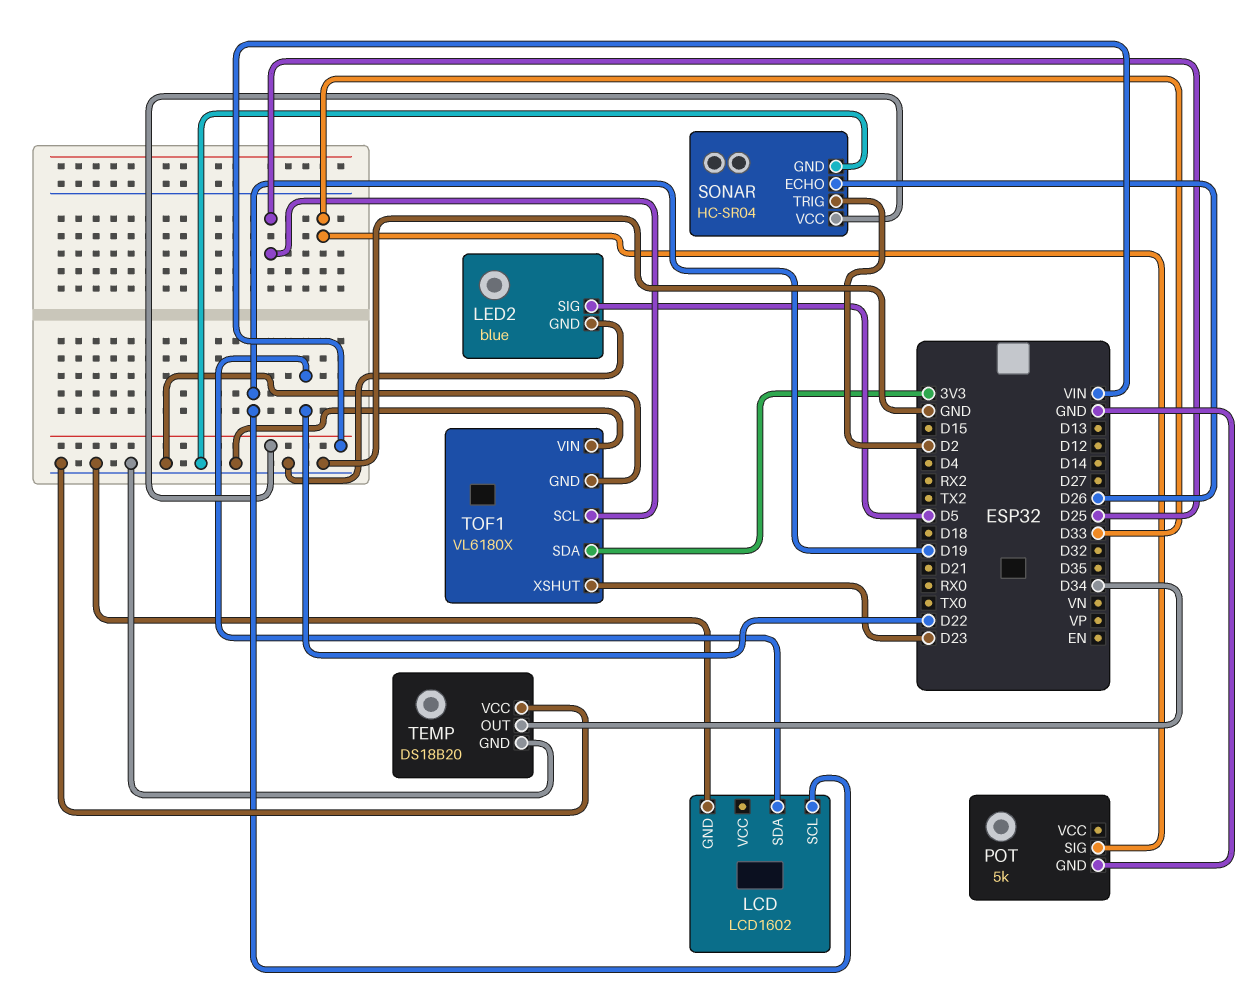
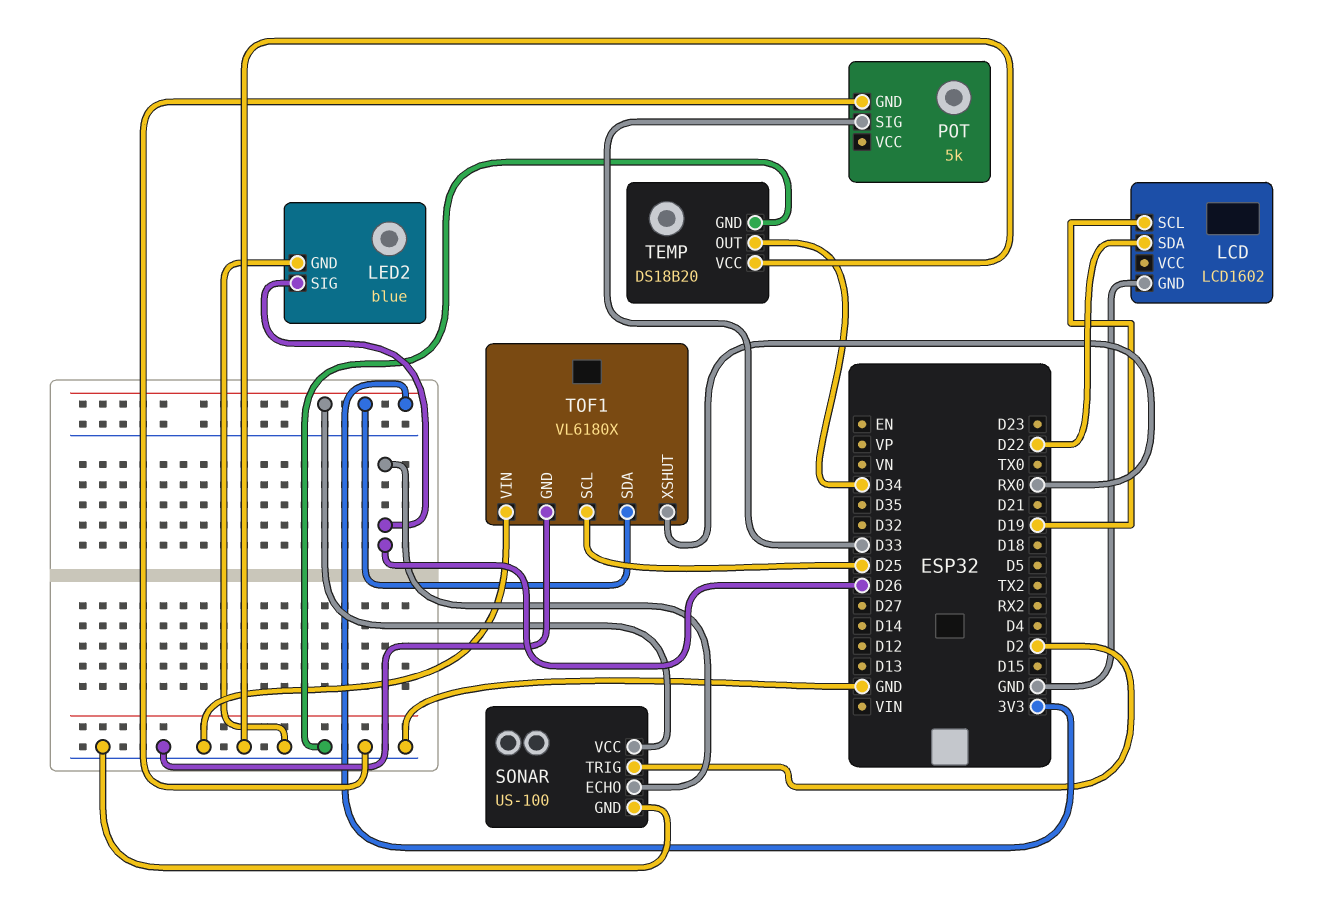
LED2 pin SIG: D5 -> D26
SONAR: HC-SR04 -> US-100
SONAR pin VCC: VIN -> 3V3
TOF1 pin XSHUT: D23 -> RX0

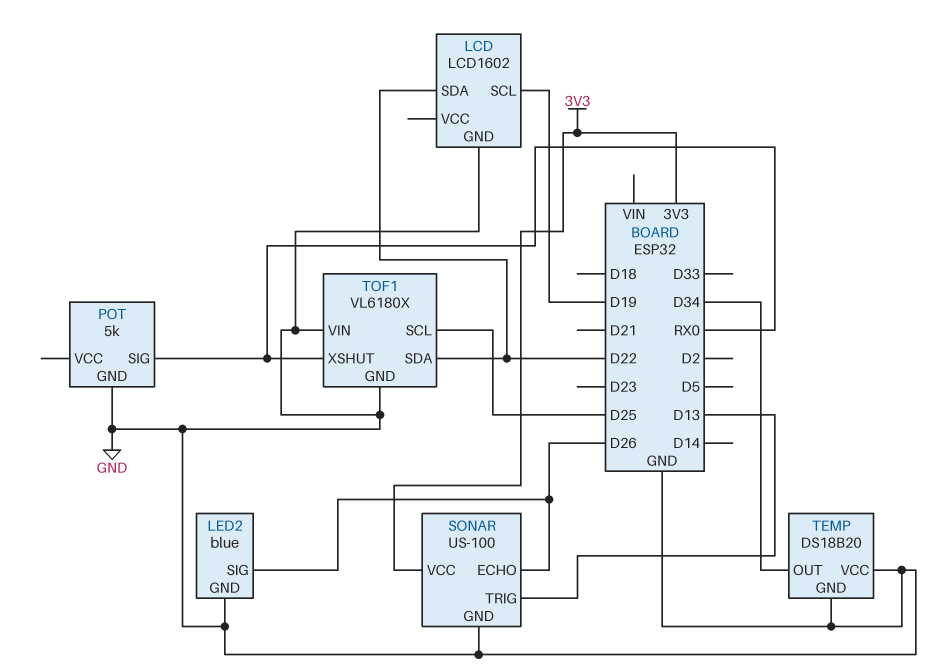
POT pin SIG: D33 -> RX0
SONAR pin TRIG: D2 -> D13
TOF1 pin SDA: 3V3 -> D22

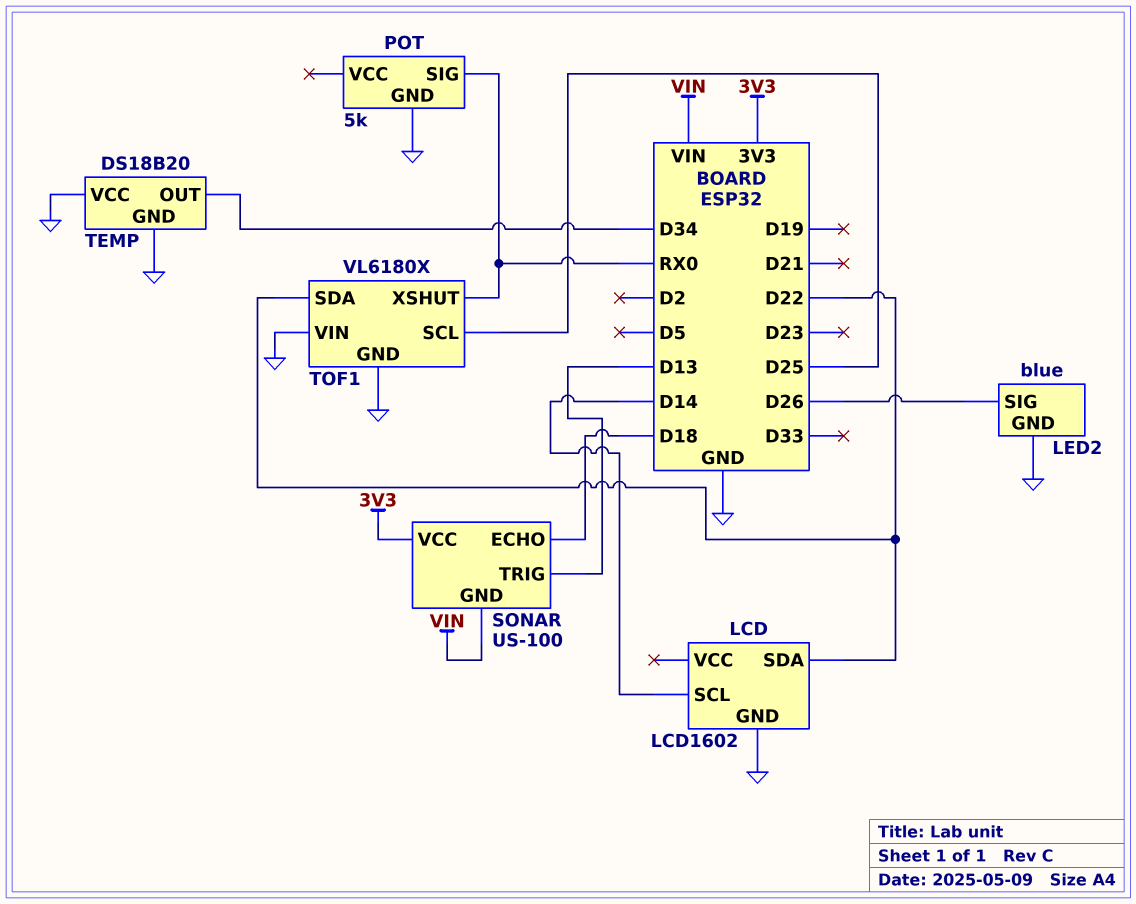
LCD pin SCL: D19 -> D14
SONAR pin ECHO: D26 -> D18
SONAR pin GND: GND -> VIN

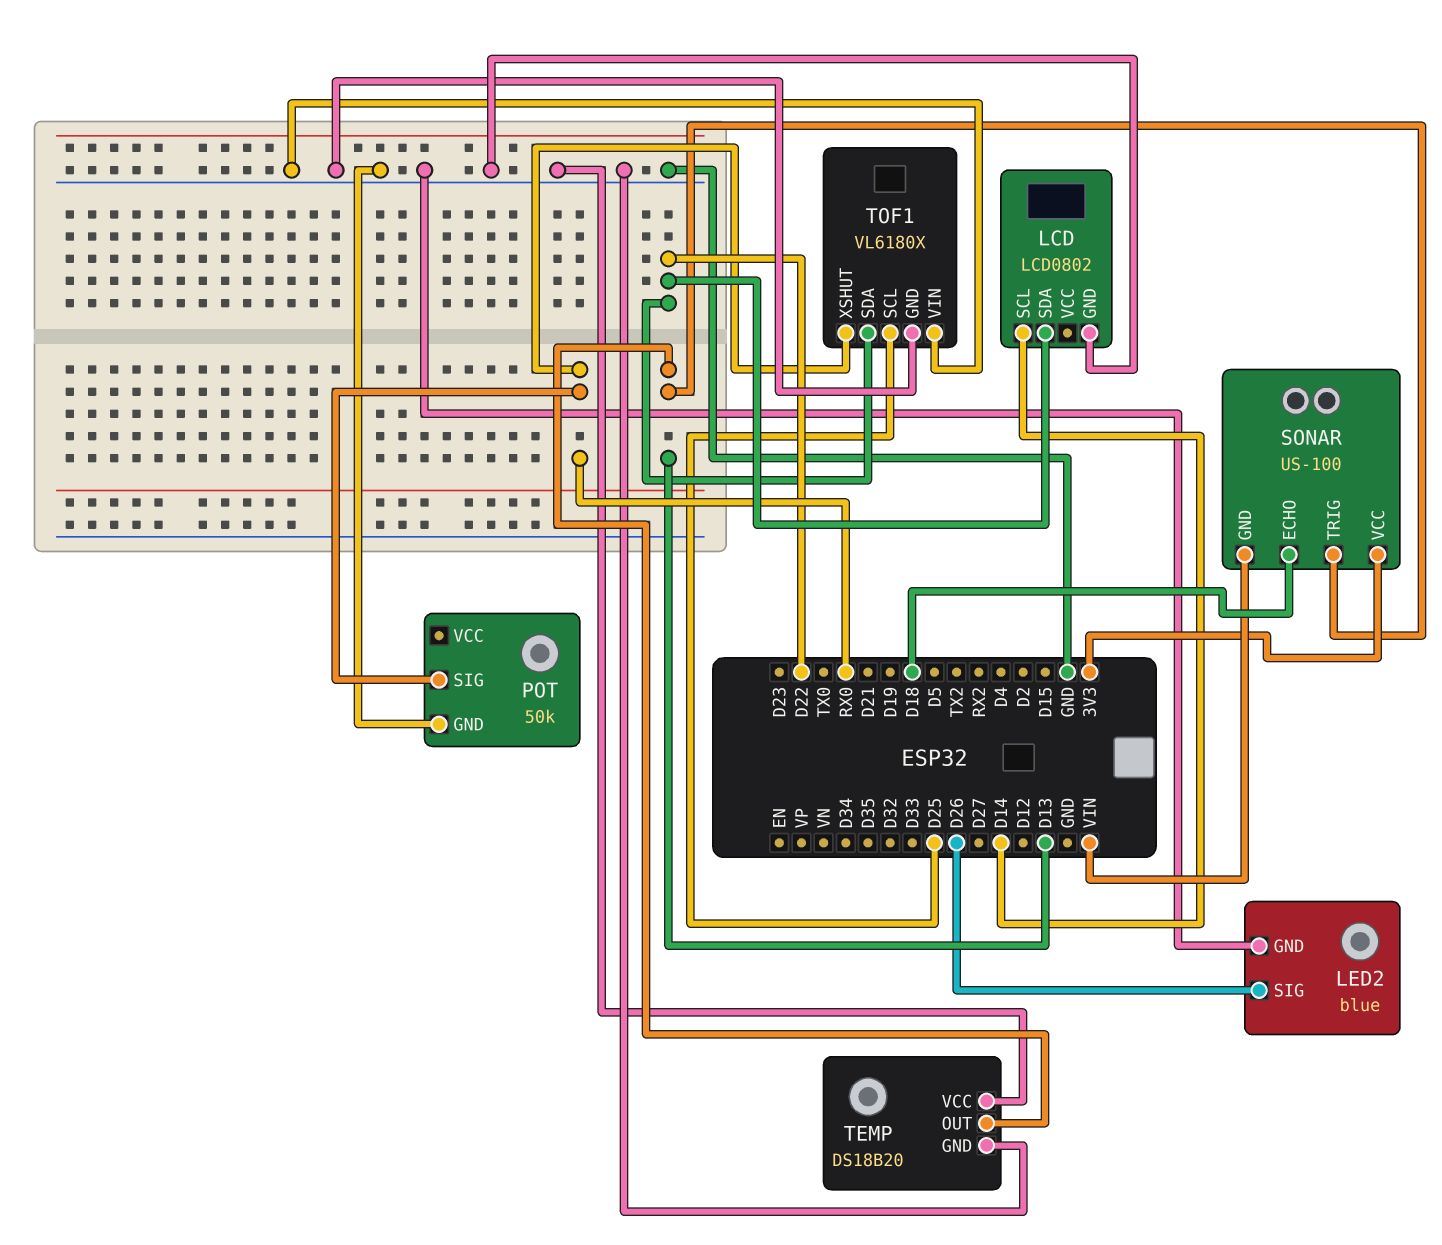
LCD: LCD1602 -> LCD0802
POT: 5k -> 50k
TEMP pin OUT: D34 -> D13

